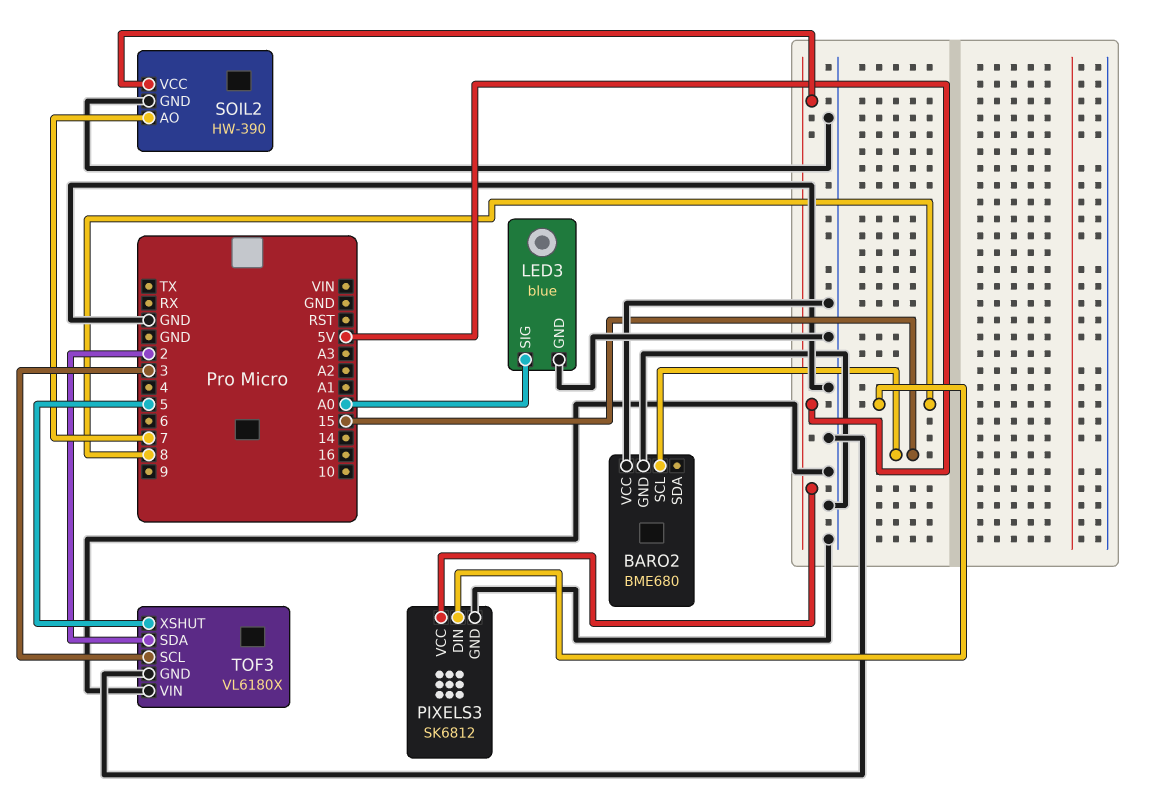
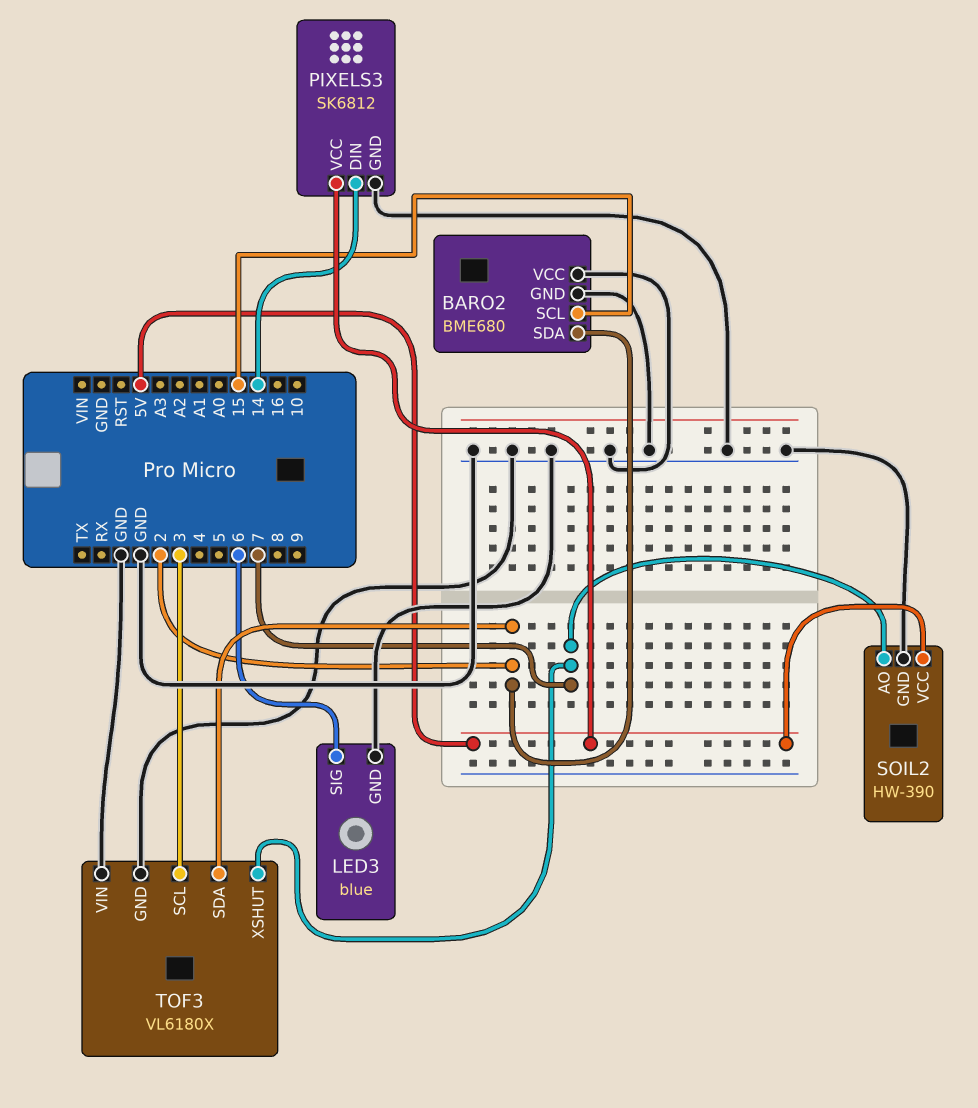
BARO2 pin SDA: none -> 2
LED3 pin SIG: A0 -> 6
PIXELS3 pin DIN: 8 -> 14
TOF3 pin XSHUT: 5 -> 7

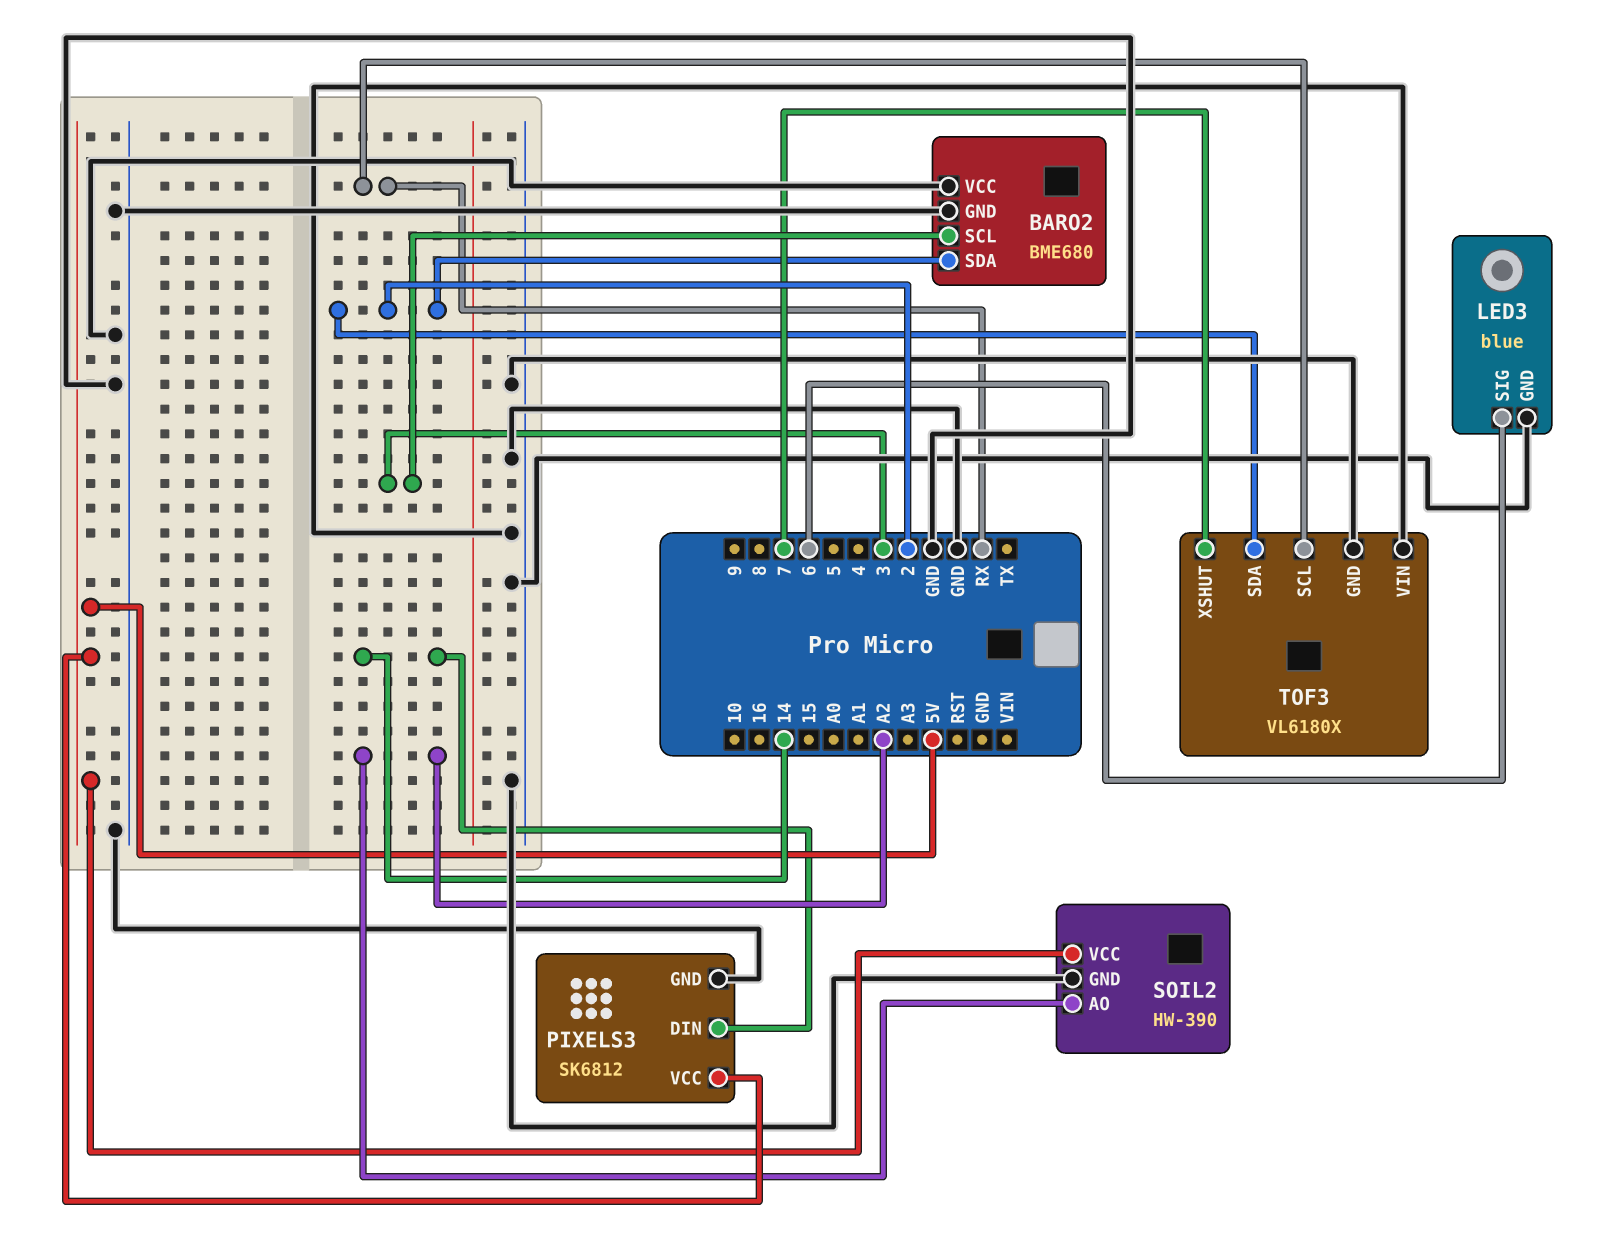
BARO2 pin SCL: 15 -> 3
SOIL2 pin AO: 7 -> A2
TOF3 pin SCL: 3 -> RX

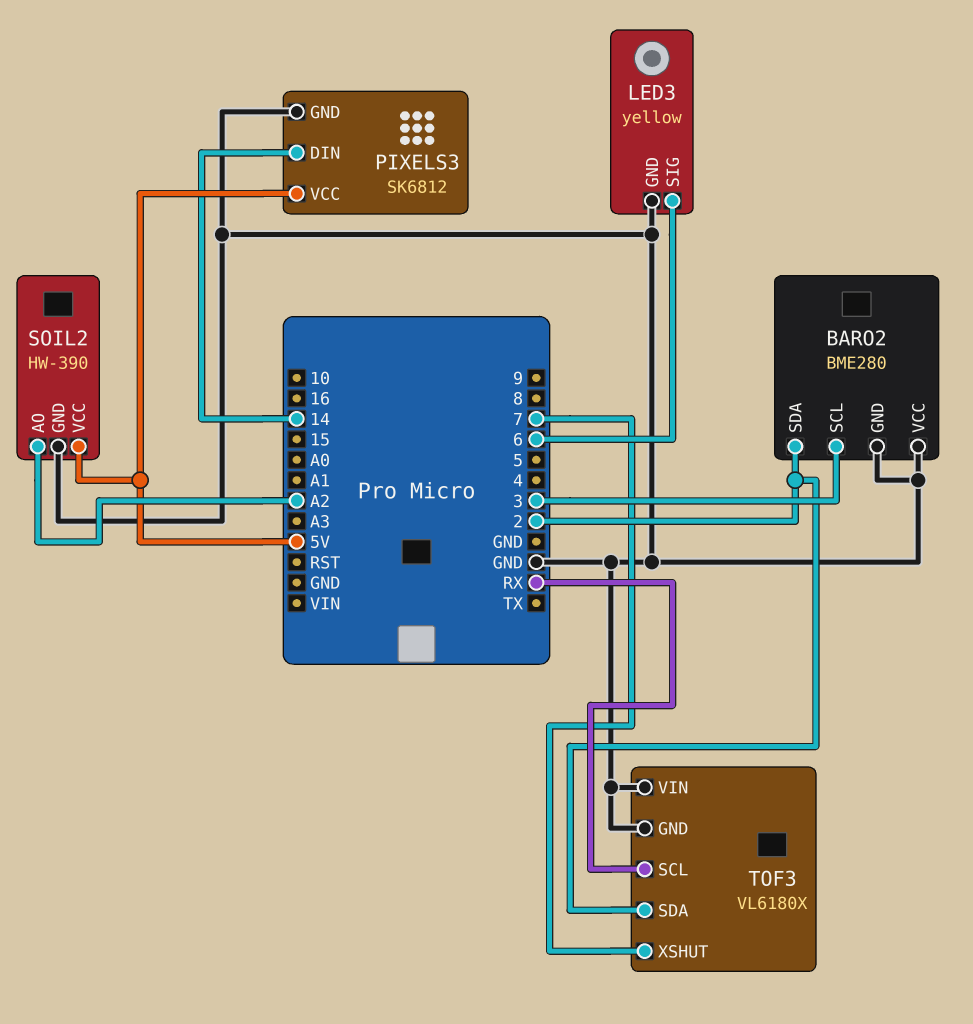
BARO2: BME680 -> BME280
LED3: blue -> yellow

